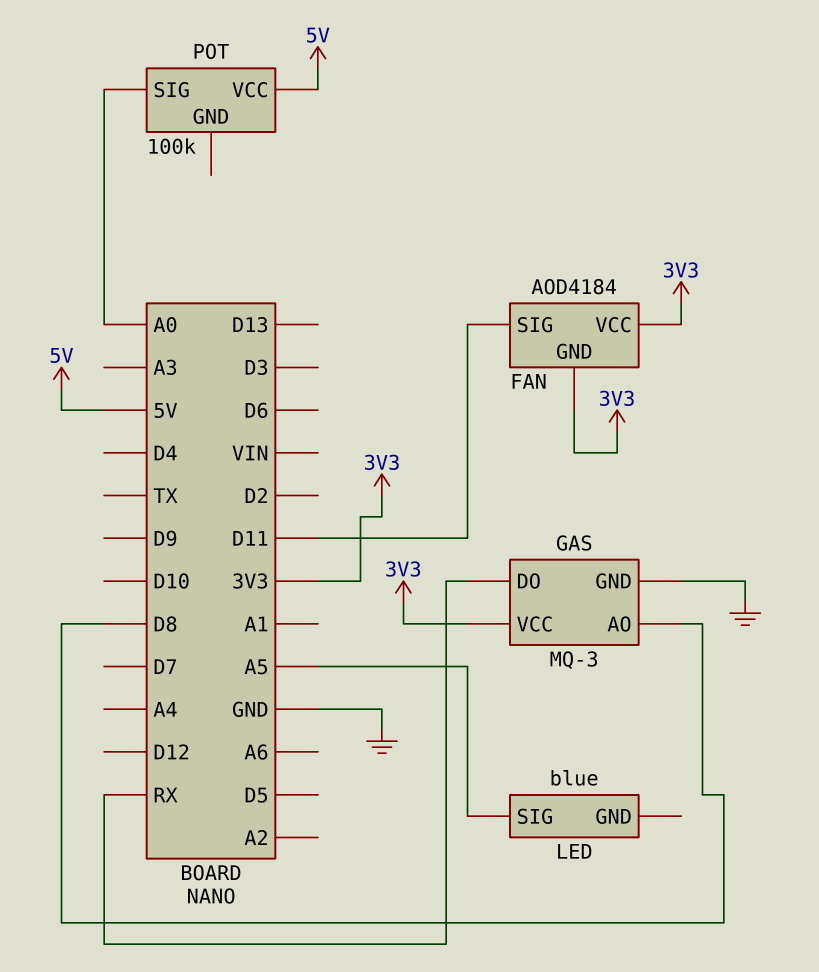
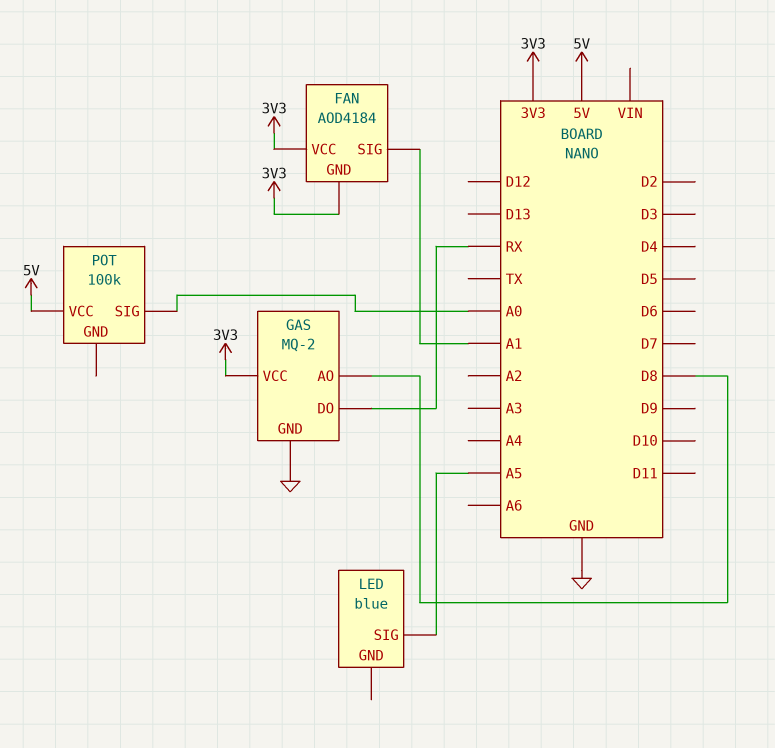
FAN pin SIG: D11 -> A1
GAS: MQ-3 -> MQ-2

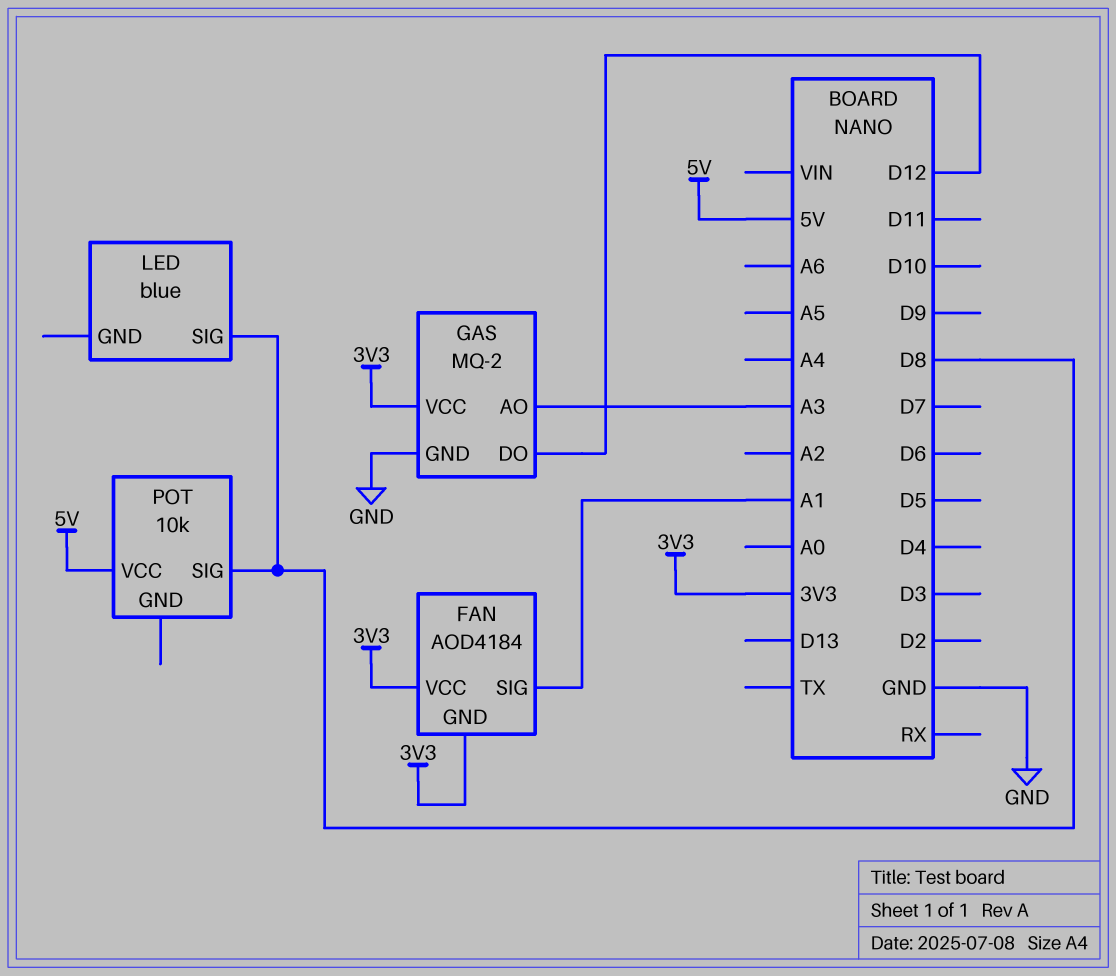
GAS pin AO: D8 -> A3
GAS pin DO: RX -> D12
LED pin SIG: A5 -> D8
POT: 100k -> 10k
POT pin SIG: A0 -> D8

